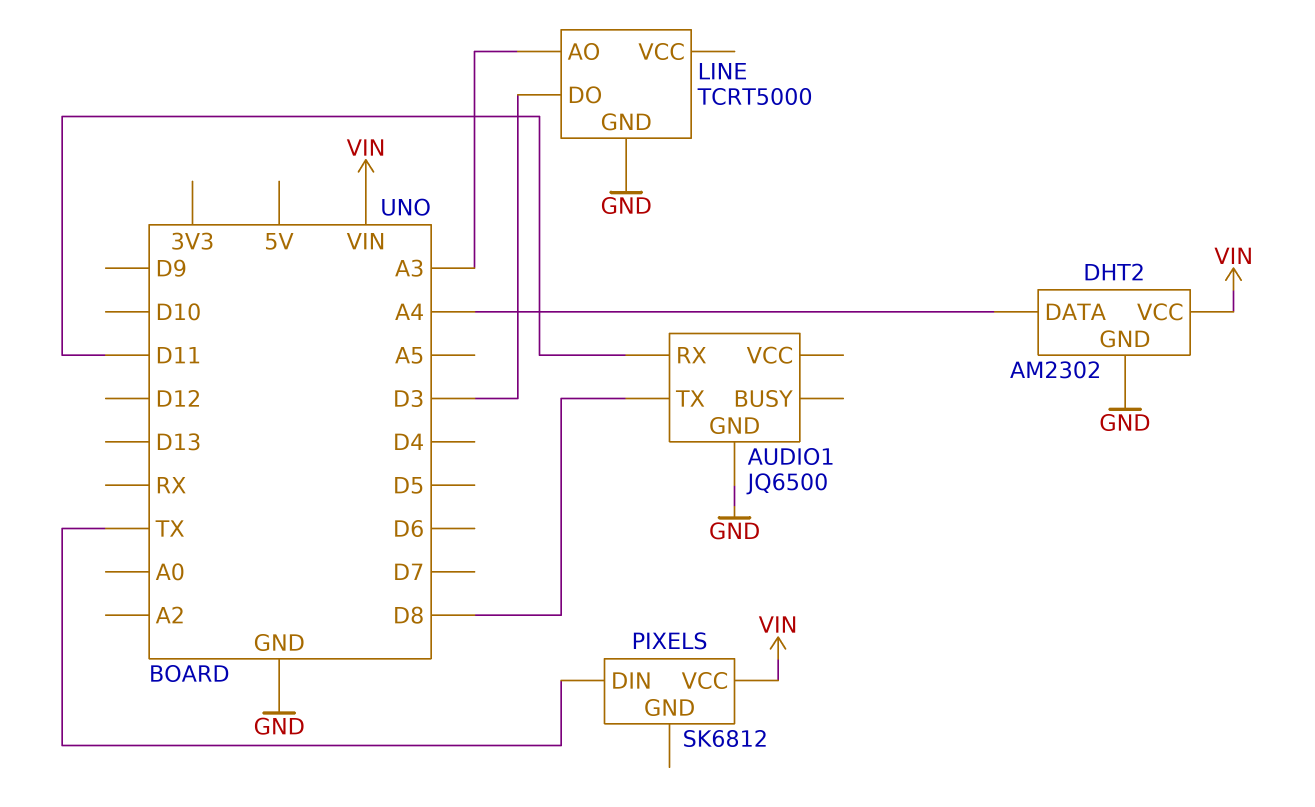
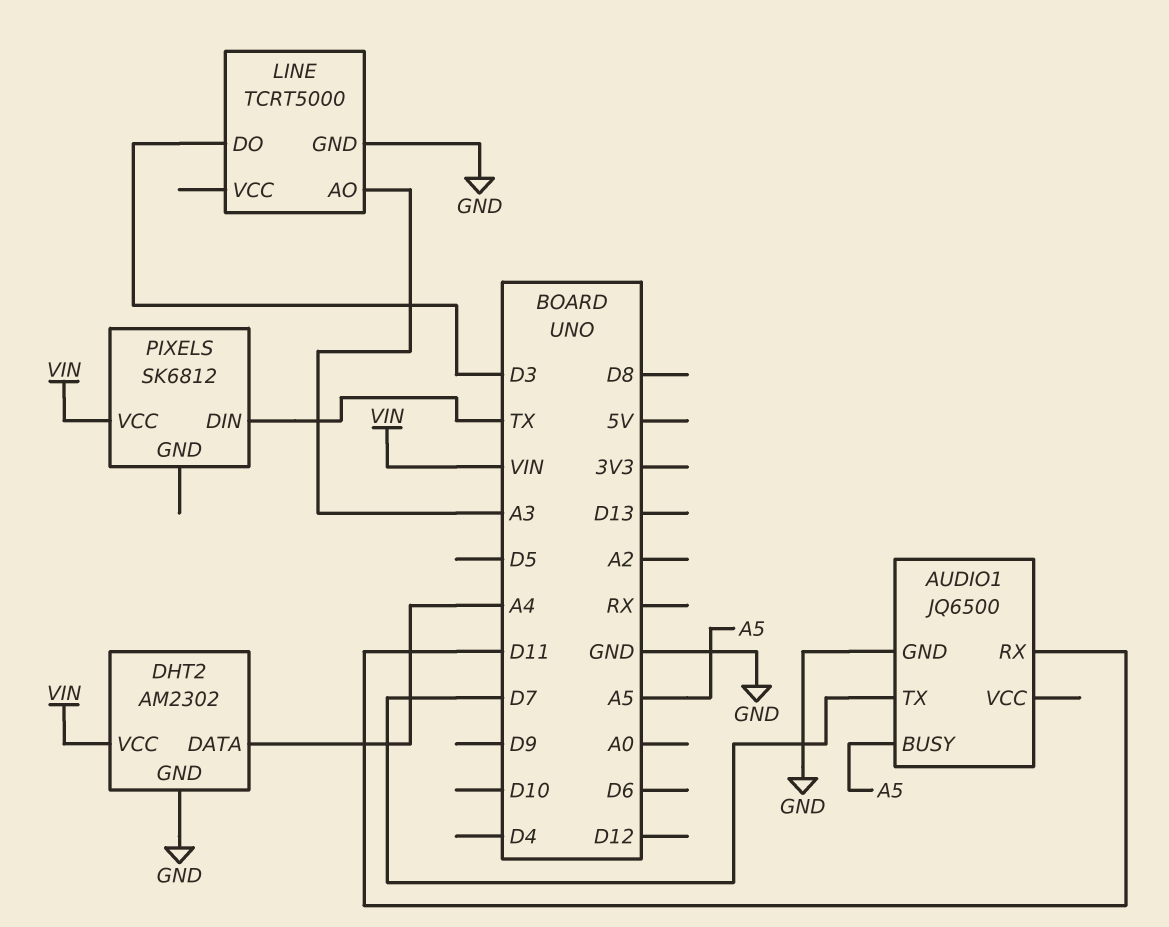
AUDIO1 pin BUSY: none -> A5
AUDIO1 pin TX: D8 -> D7

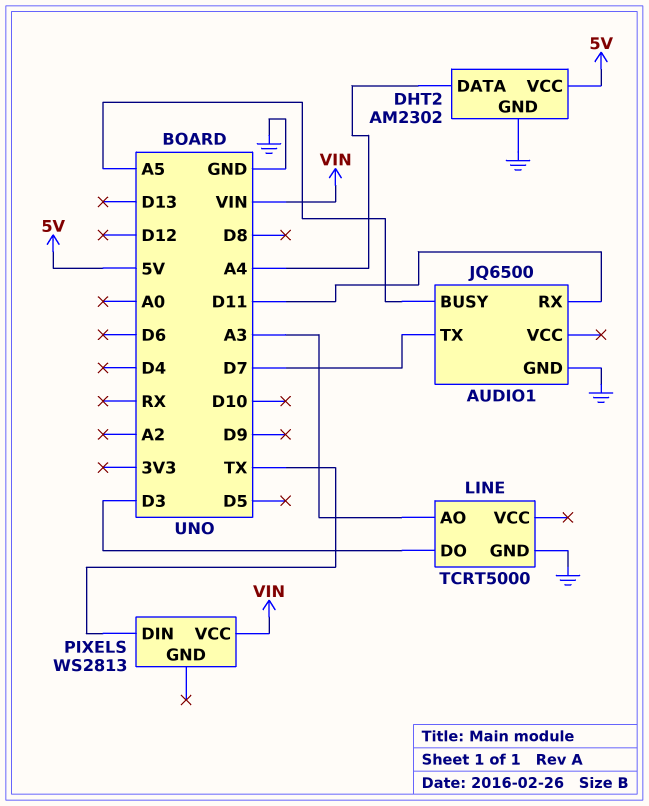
DHT2 pin VCC: VIN -> 5V
PIXELS: SK6812 -> WS2813

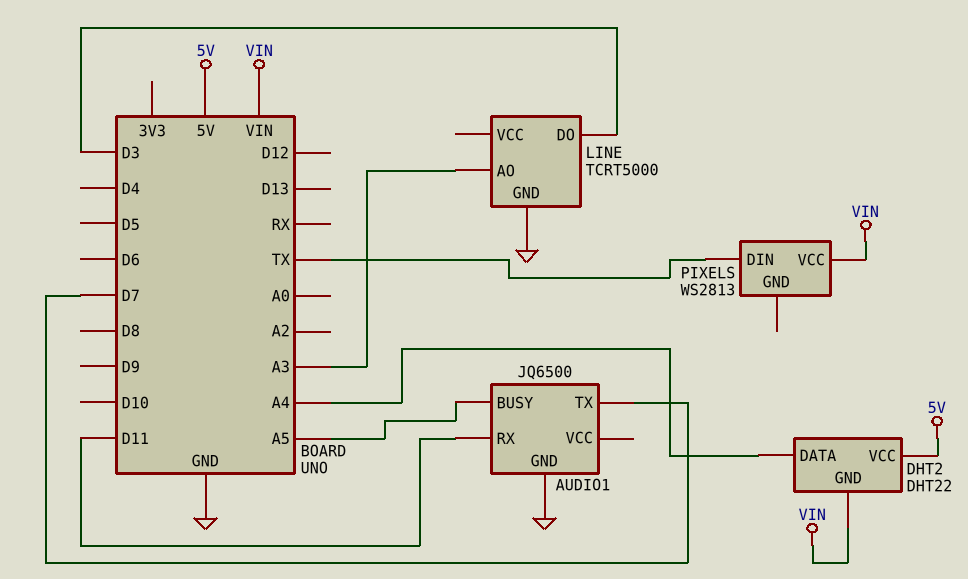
DHT2: AM2302 -> DHT22
DHT2 pin GND: GND -> VIN

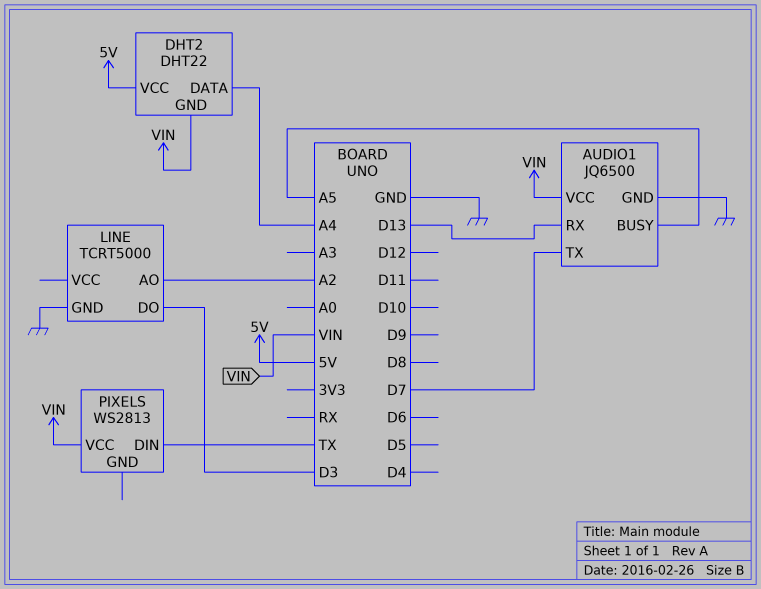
AUDIO1 pin RX: D11 -> D13
AUDIO1 pin VCC: none -> VIN
LINE pin AO: A3 -> A2

